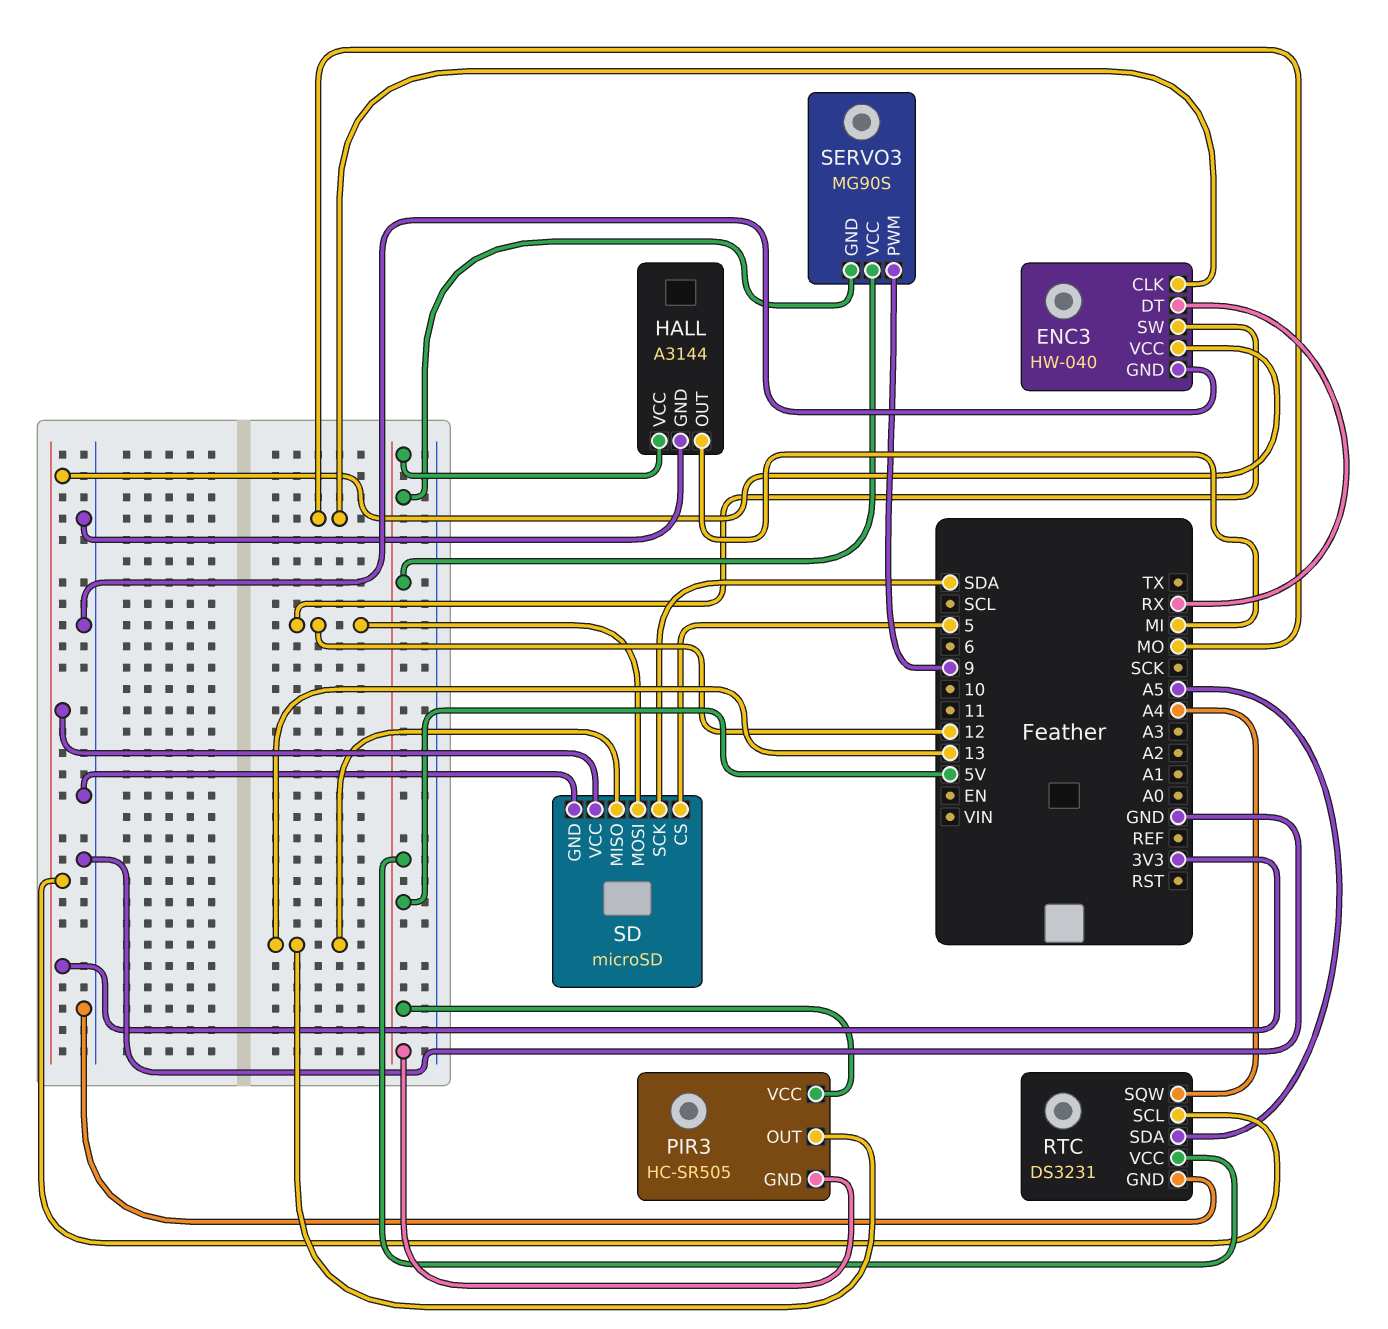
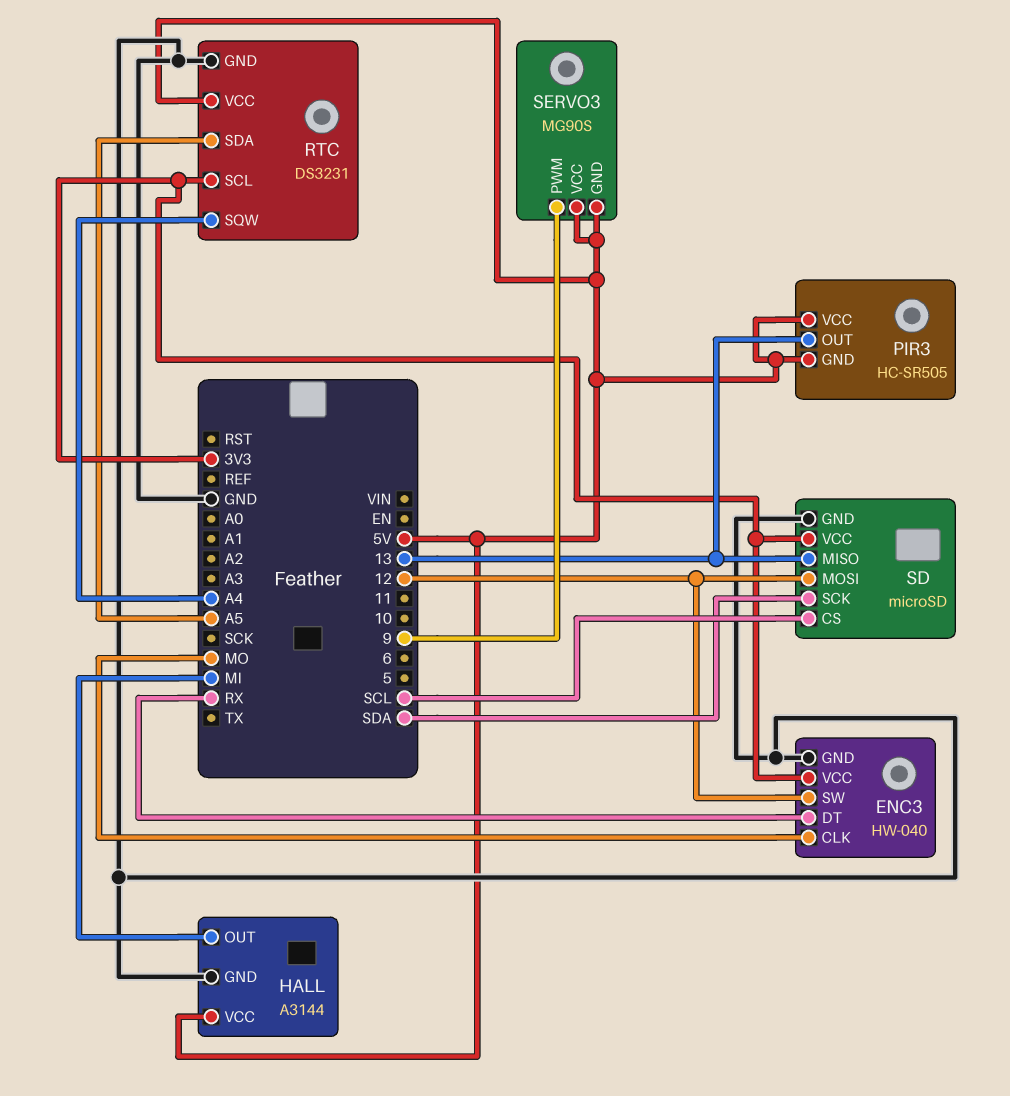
SD pin CS: 5 -> SCL

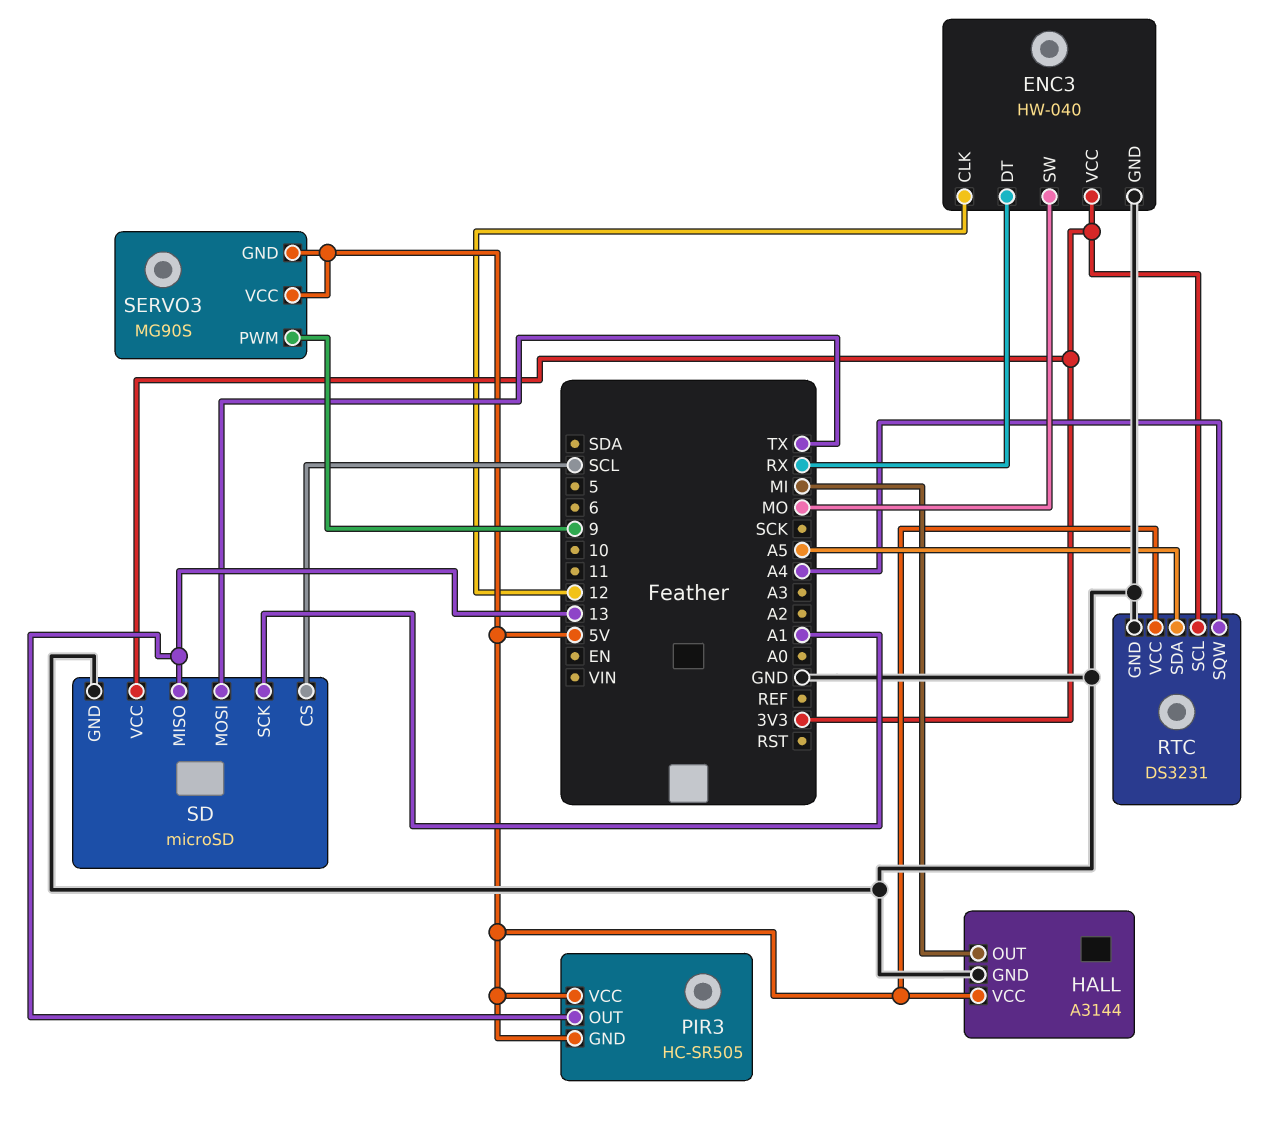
ENC3 pin CLK: MO -> 12
ENC3 pin SW: 12 -> MO
SD pin MOSI: 12 -> TX
SD pin SCK: SDA -> A1

